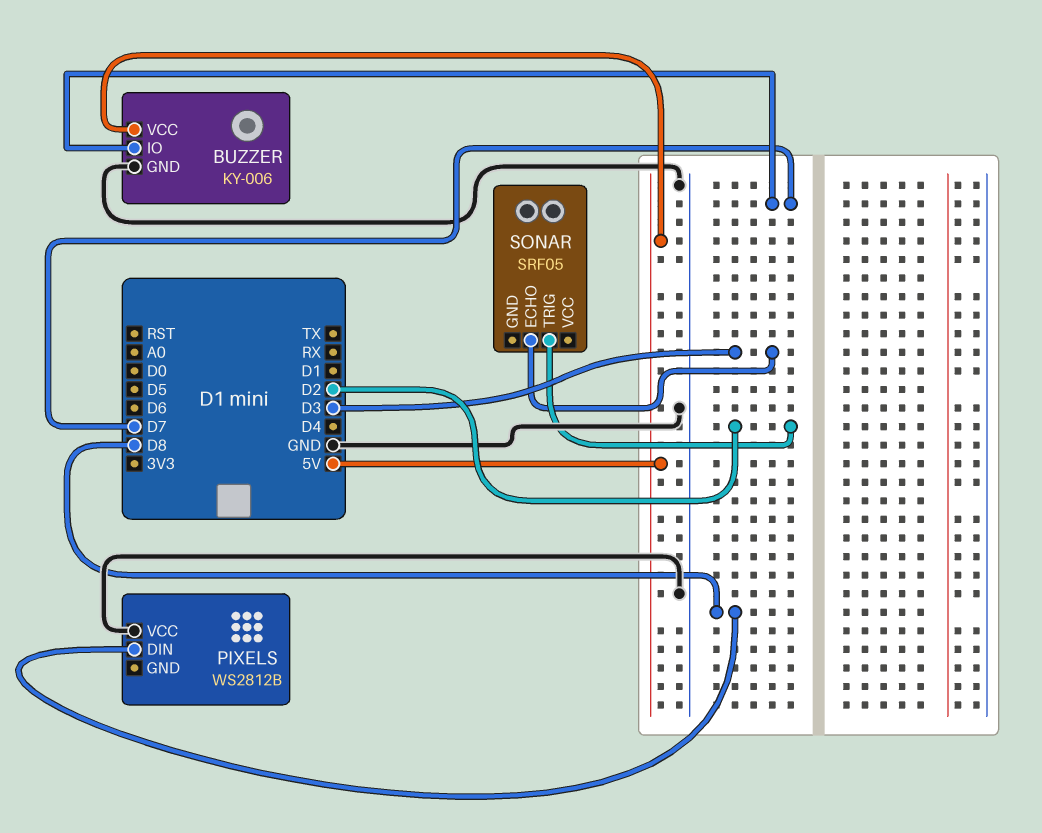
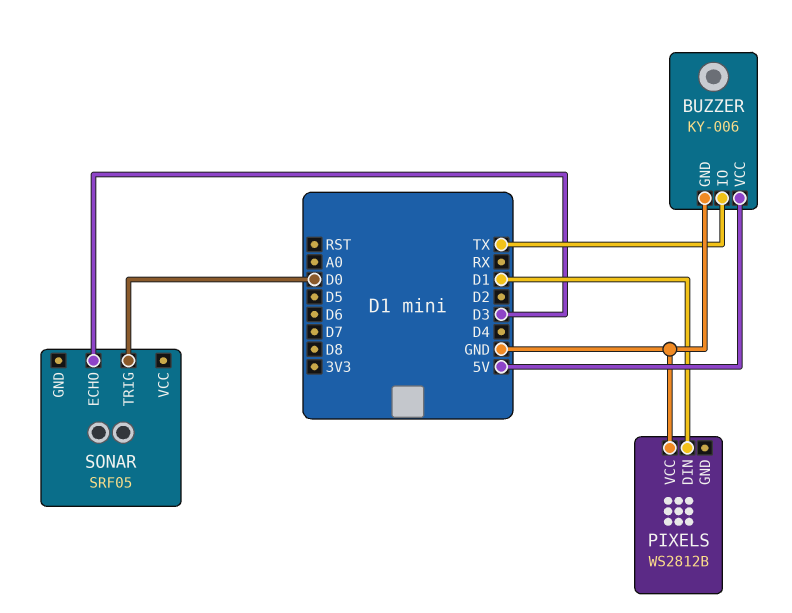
BUZZER pin IO: D7 -> TX
PIXELS pin DIN: D8 -> D1
SONAR pin TRIG: D2 -> D0

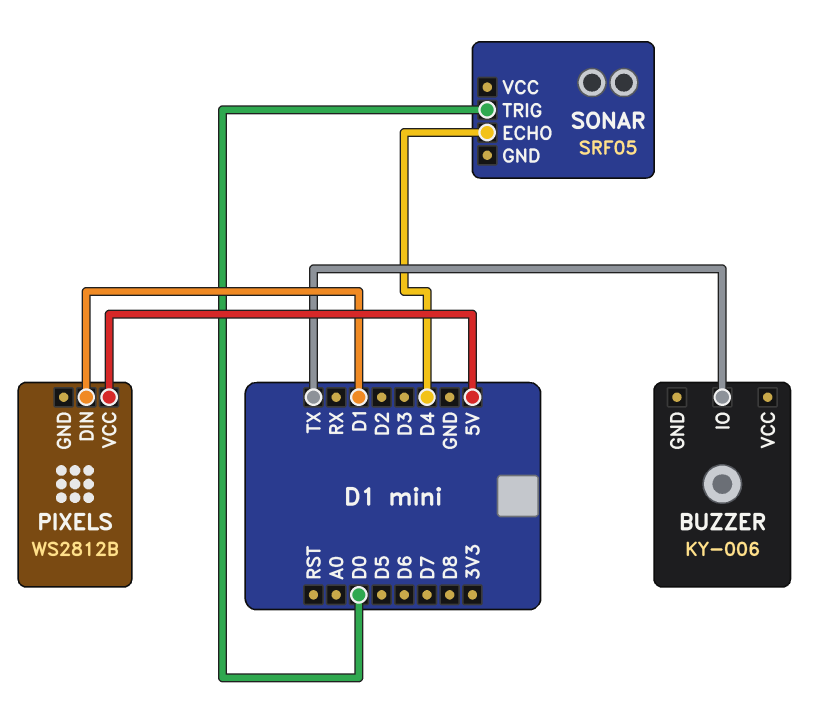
BUZZER pin GND: GND -> none
BUZZER pin VCC: 5V -> none
PIXELS pin VCC: GND -> 5V
SONAR pin ECHO: D3 -> D4

